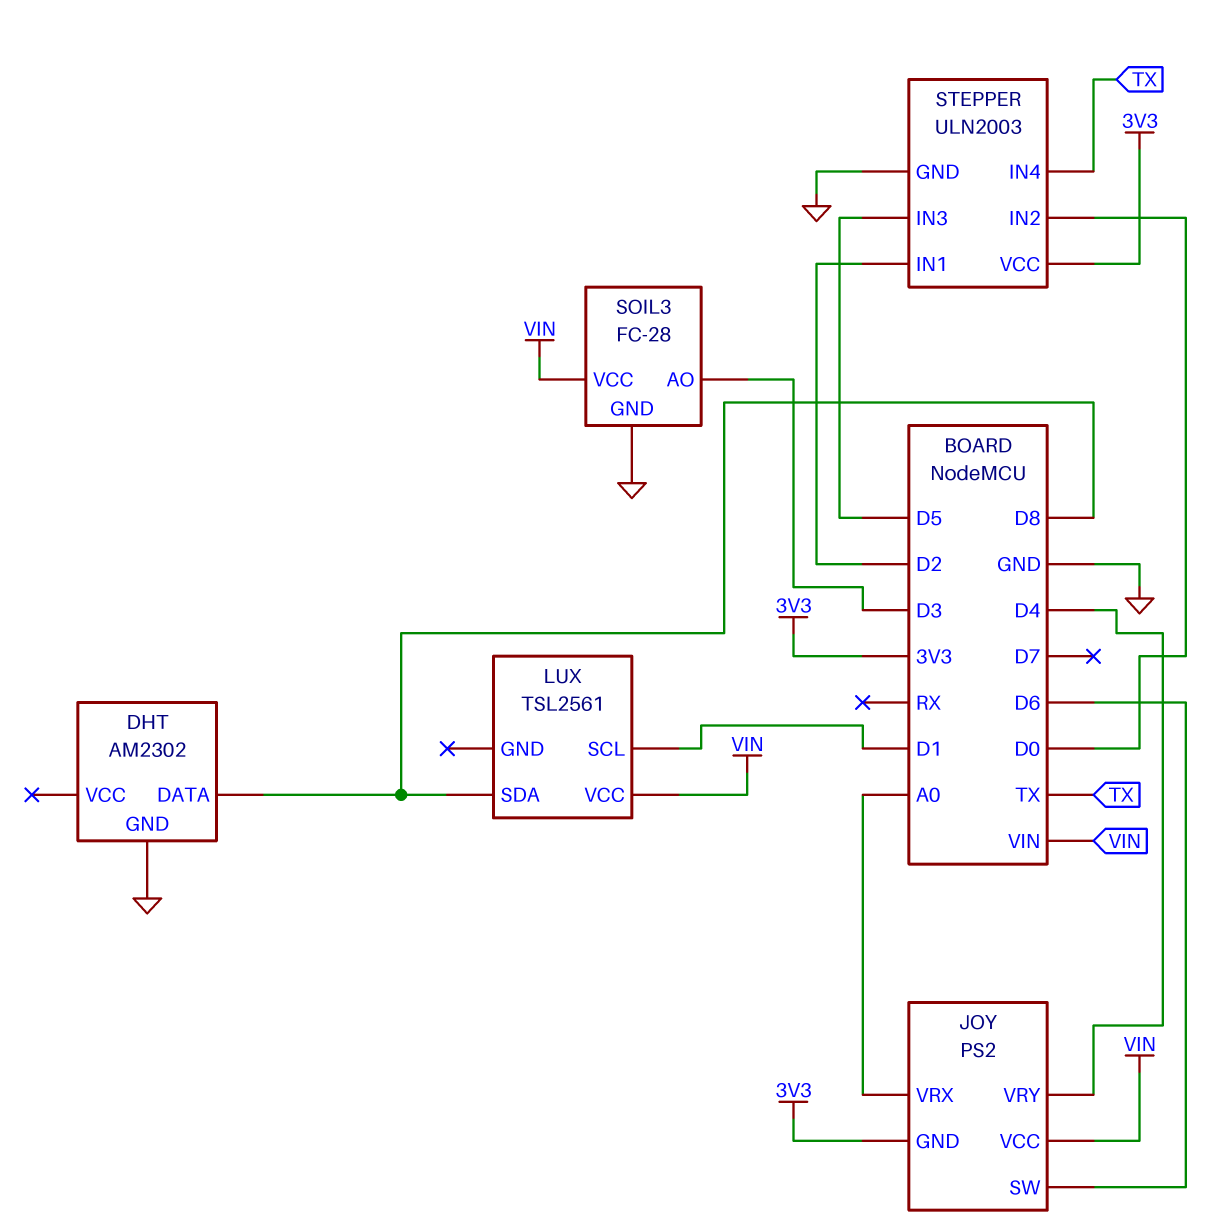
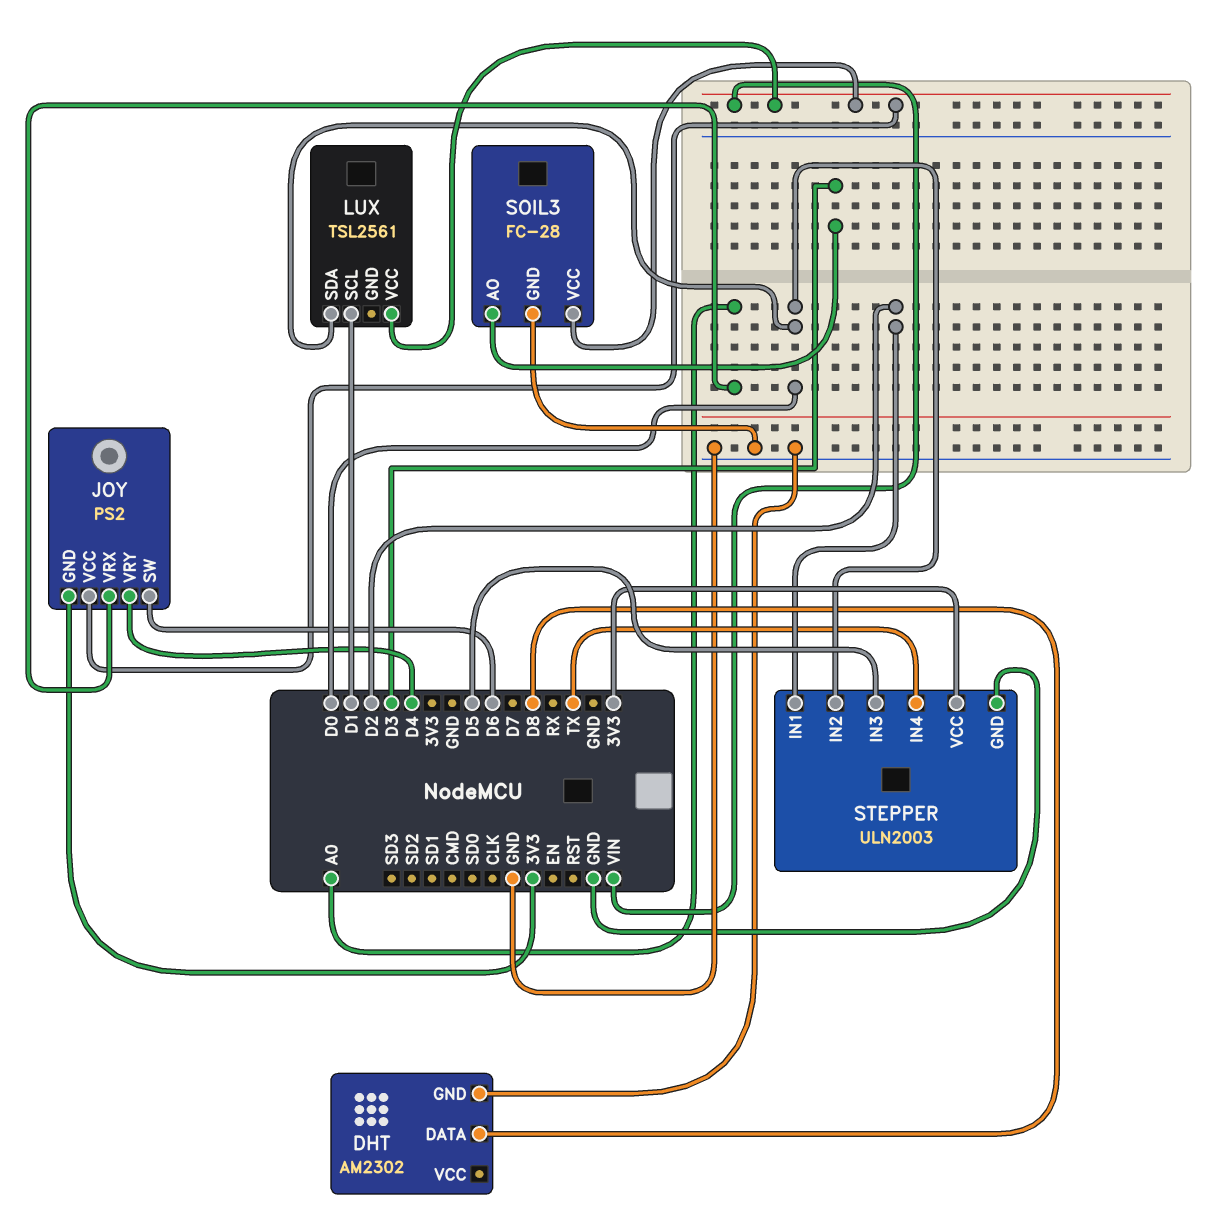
LUX pin SDA: D8 -> D0

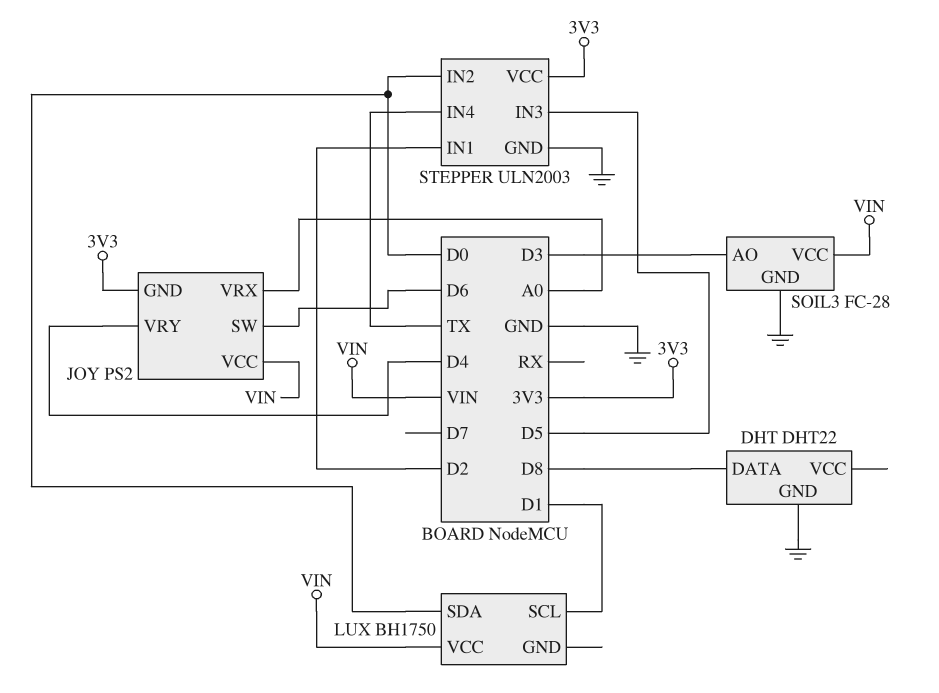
DHT: AM2302 -> DHT22
LUX: TSL2561 -> BH1750

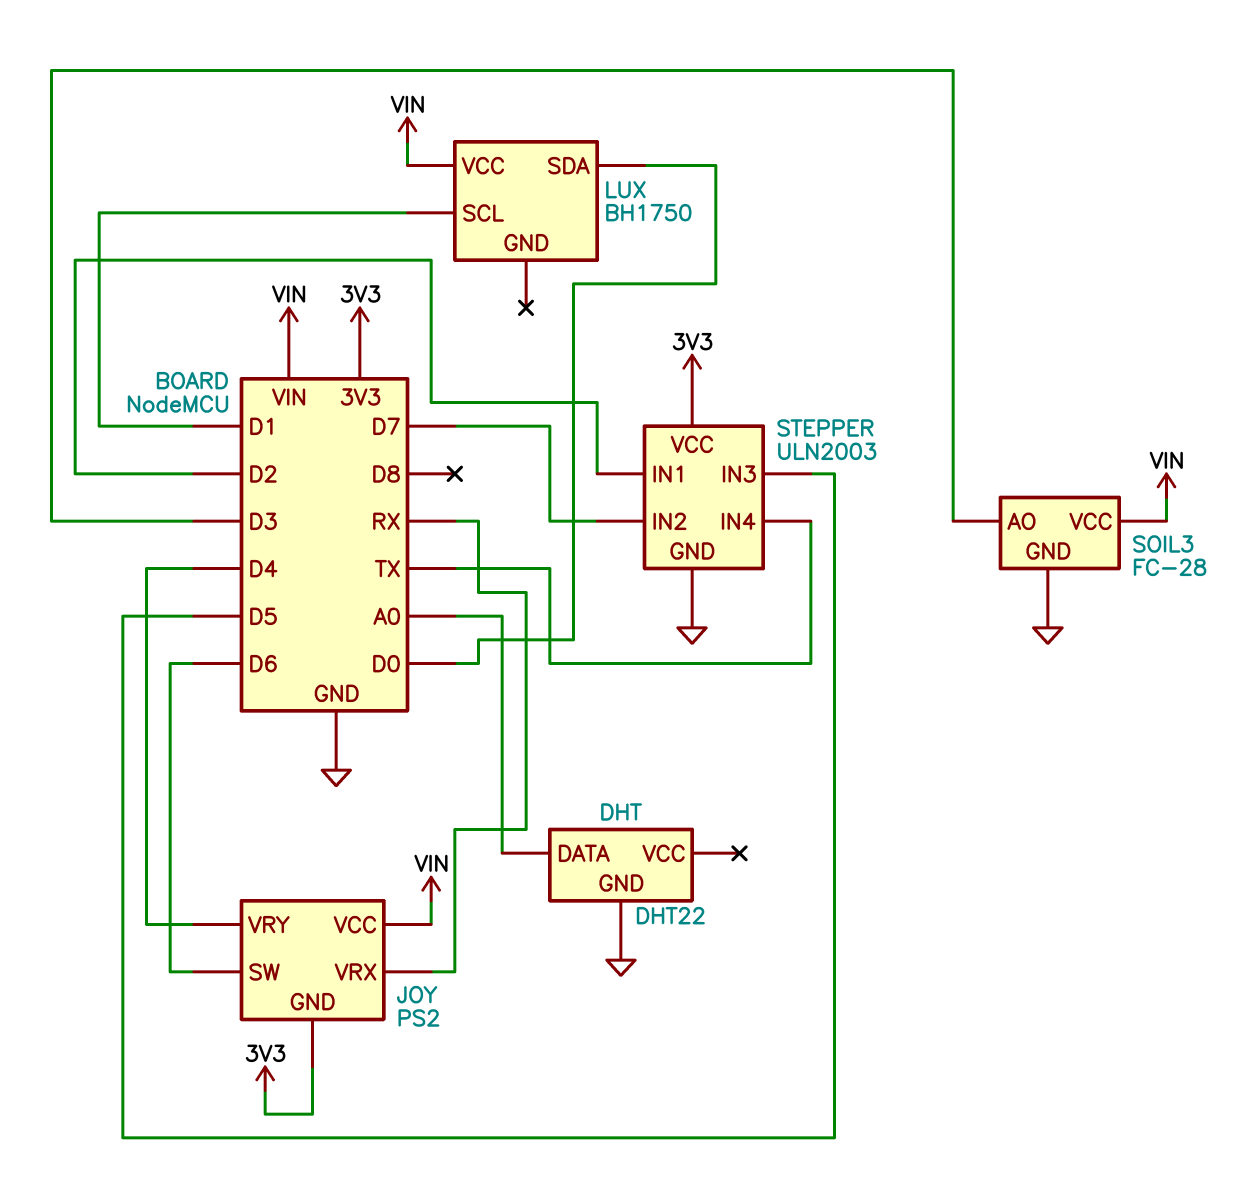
DHT pin DATA: D8 -> A0
JOY pin VRX: A0 -> RX
STEPPER pin IN2: D0 -> D7

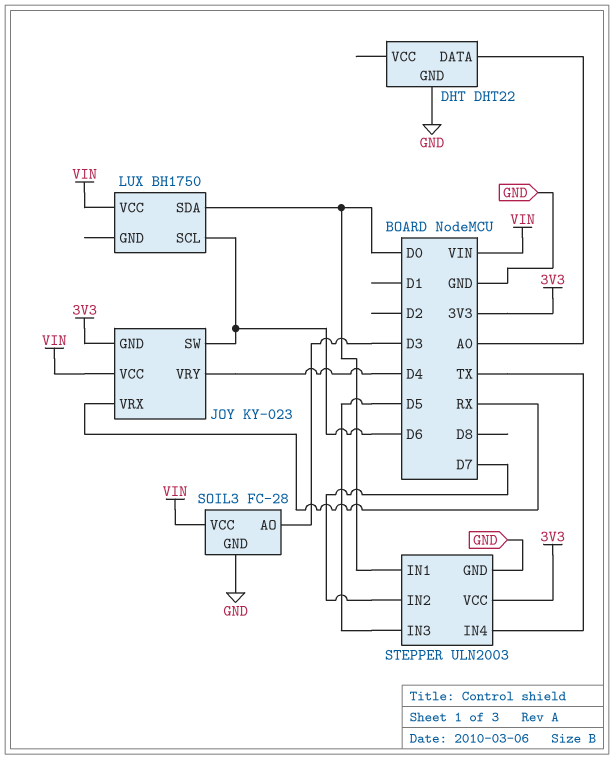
JOY: PS2 -> KY-023
LUX pin SCL: D1 -> D6
STEPPER pin IN1: D2 -> D0

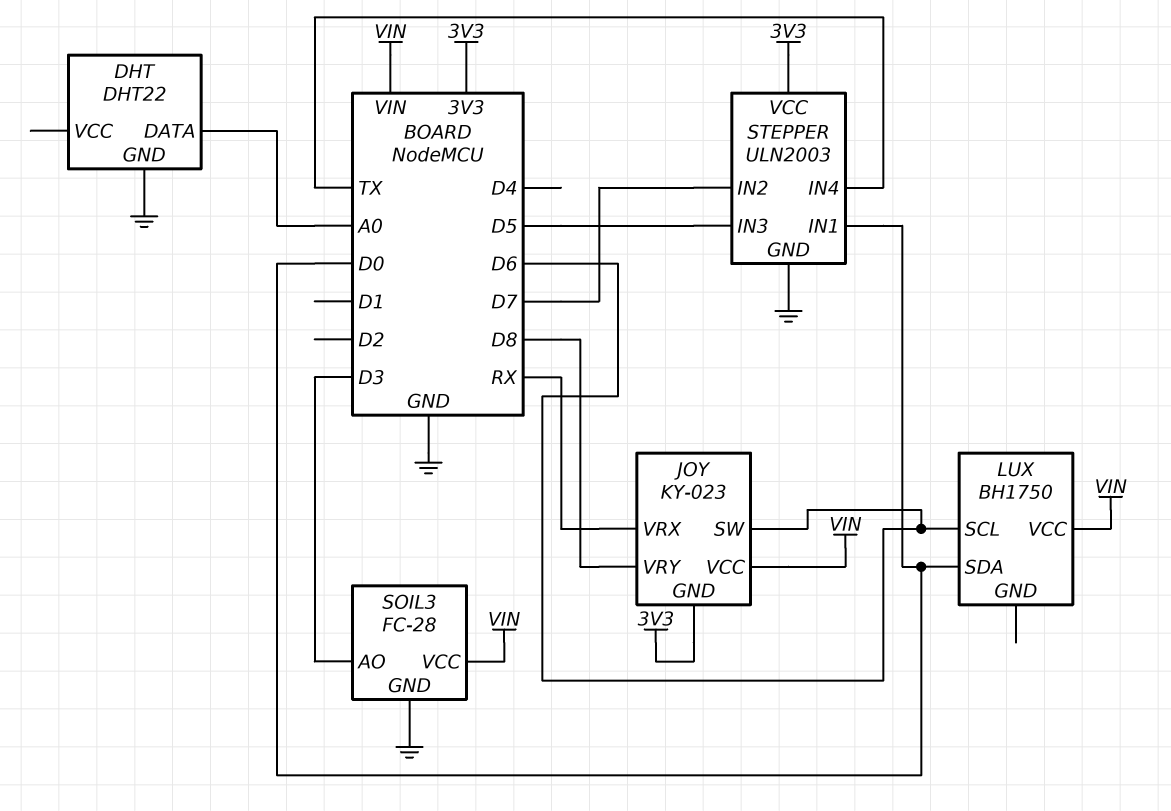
JOY pin VRY: D4 -> D8

